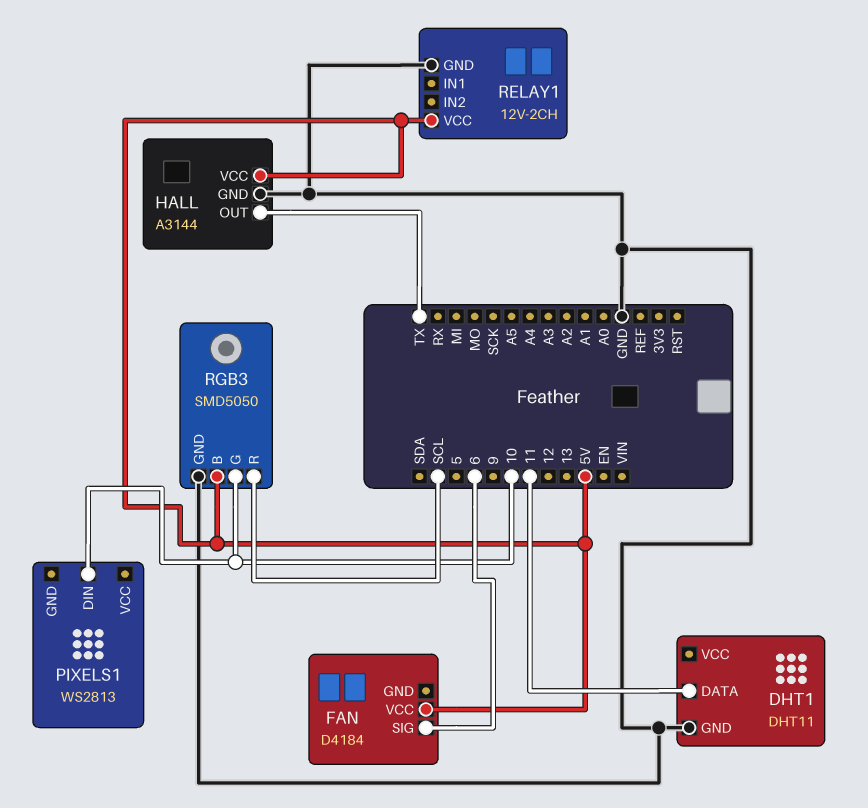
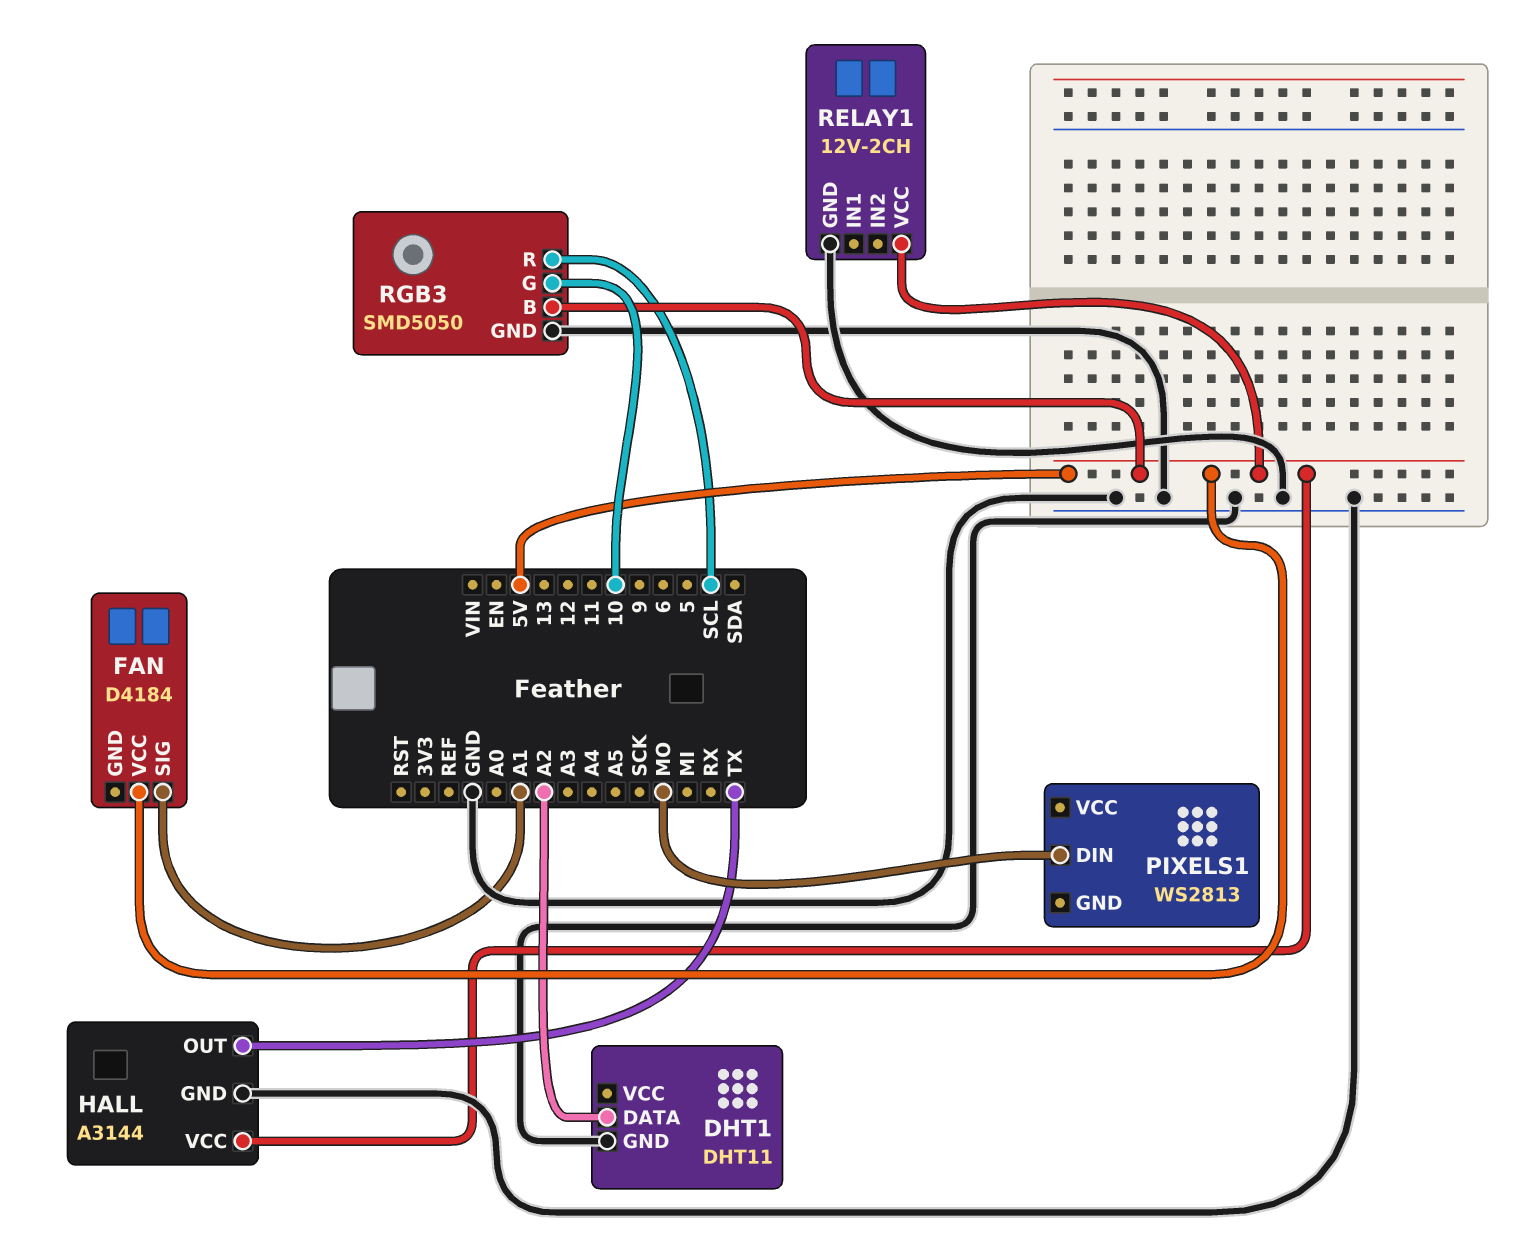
DHT1 pin DATA: 11 -> A2
FAN pin SIG: 6 -> A1
PIXELS1 pin DIN: 10 -> MO

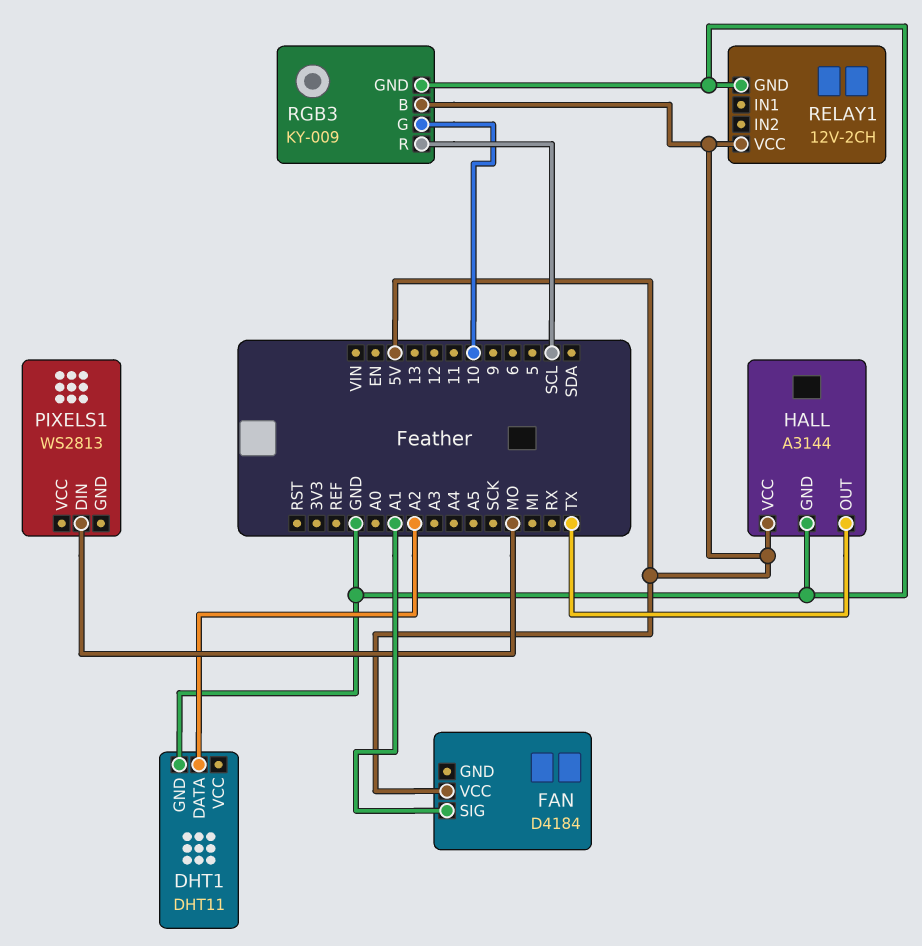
RGB3: SMD5050 -> KY-009

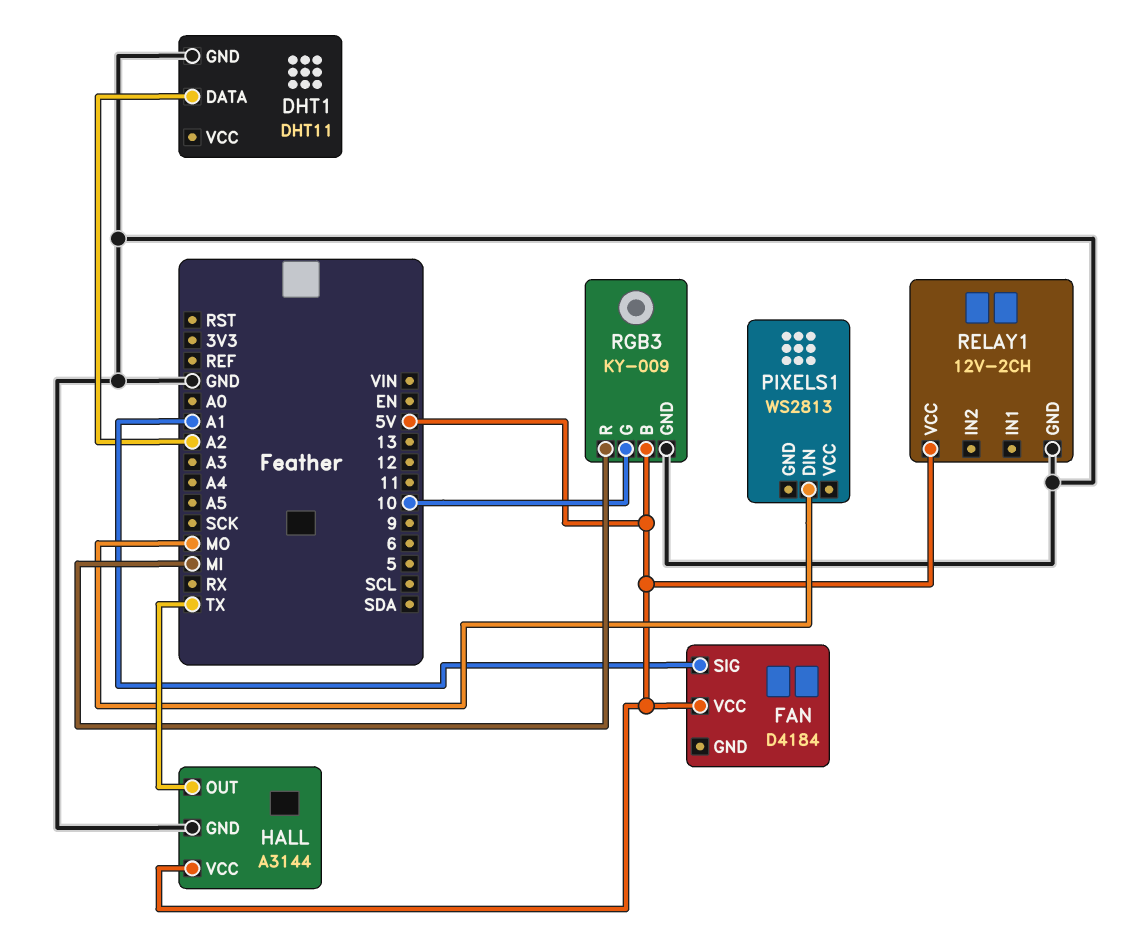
RGB3 pin R: SCL -> MI

